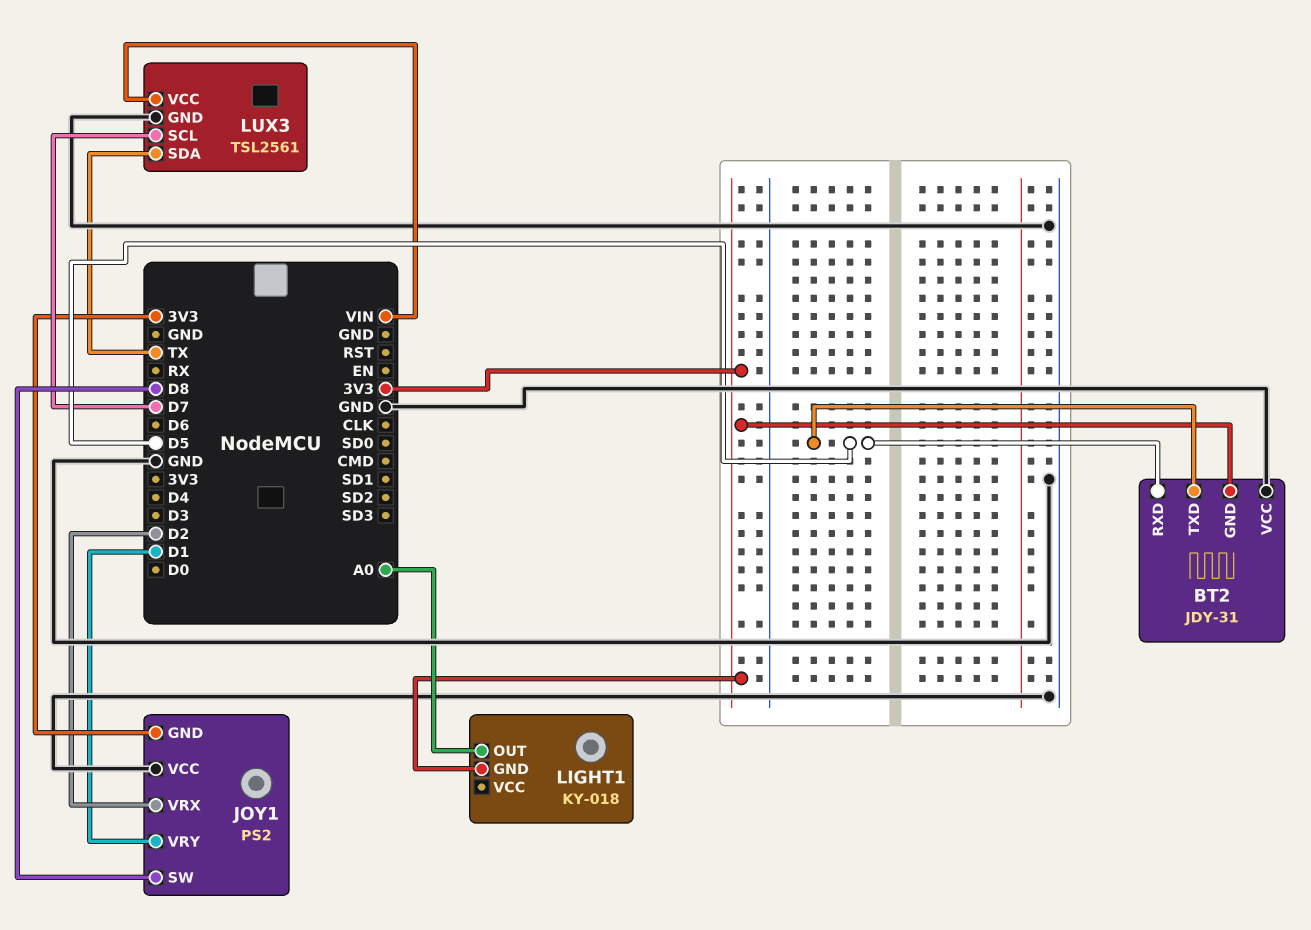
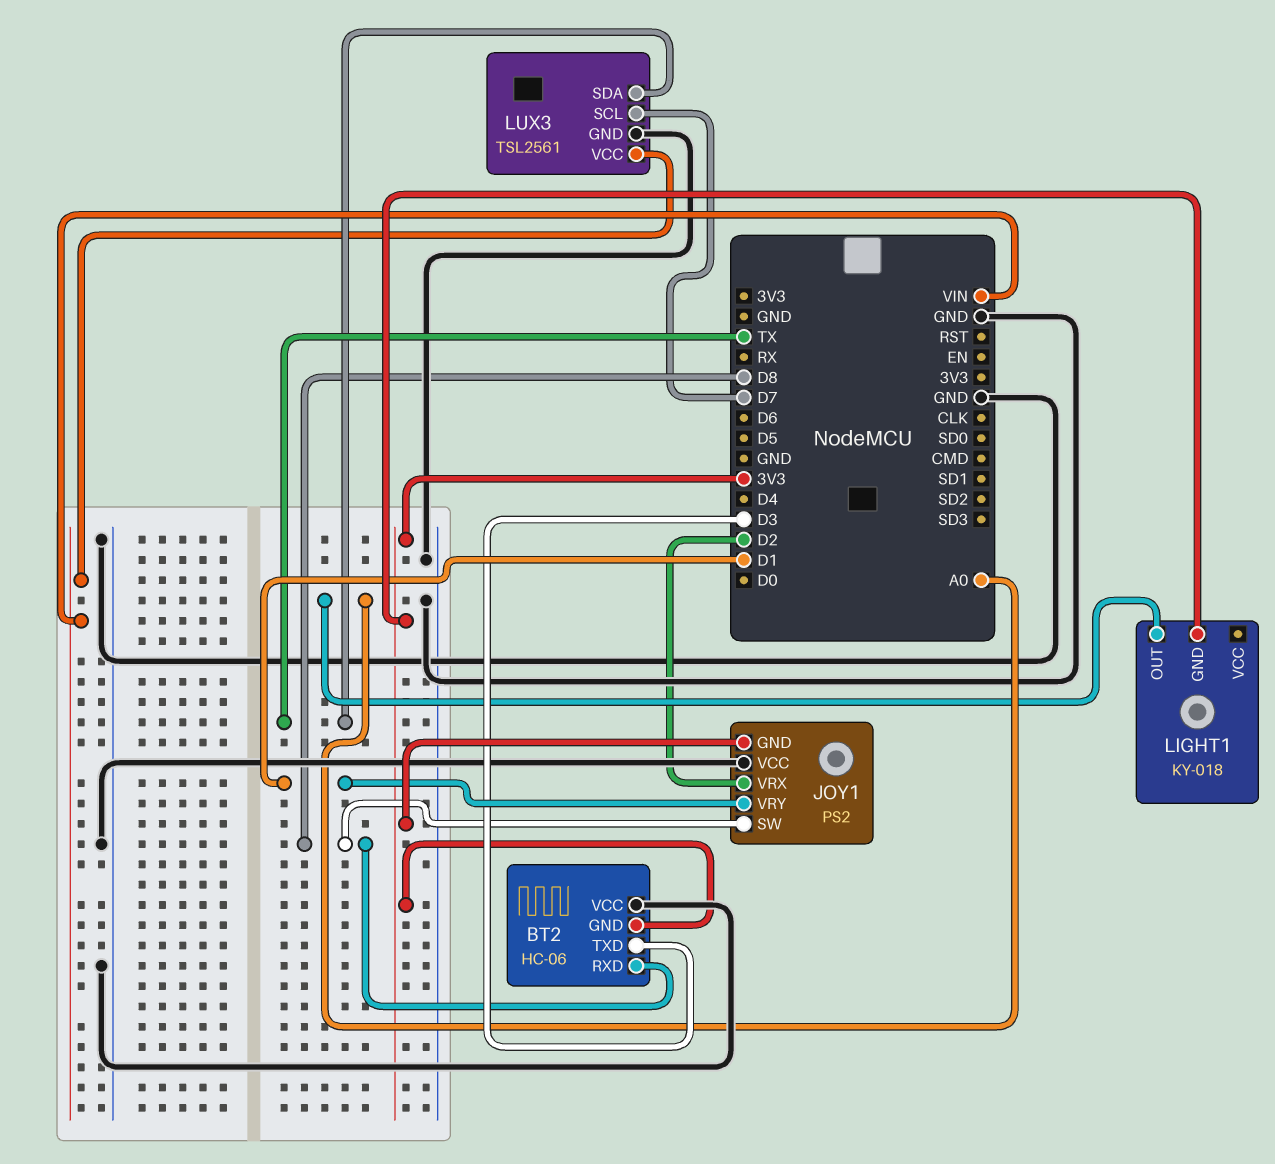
BT2: JDY-31 -> HC-06
BT2 pin RXD: D5 -> D8
BT2 pin TXD: D5 -> D3

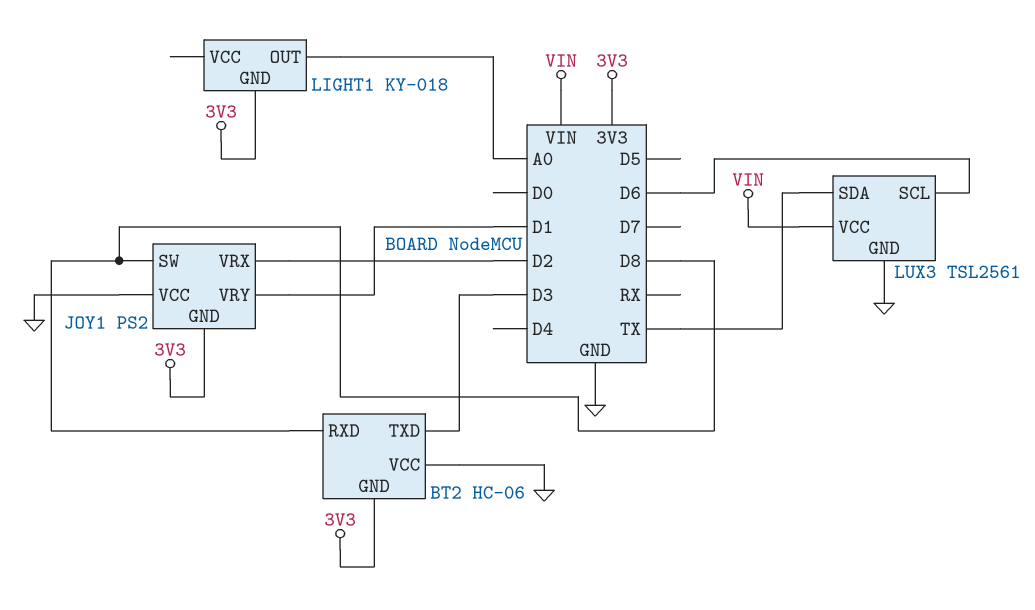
LUX3 pin SCL: D7 -> D6

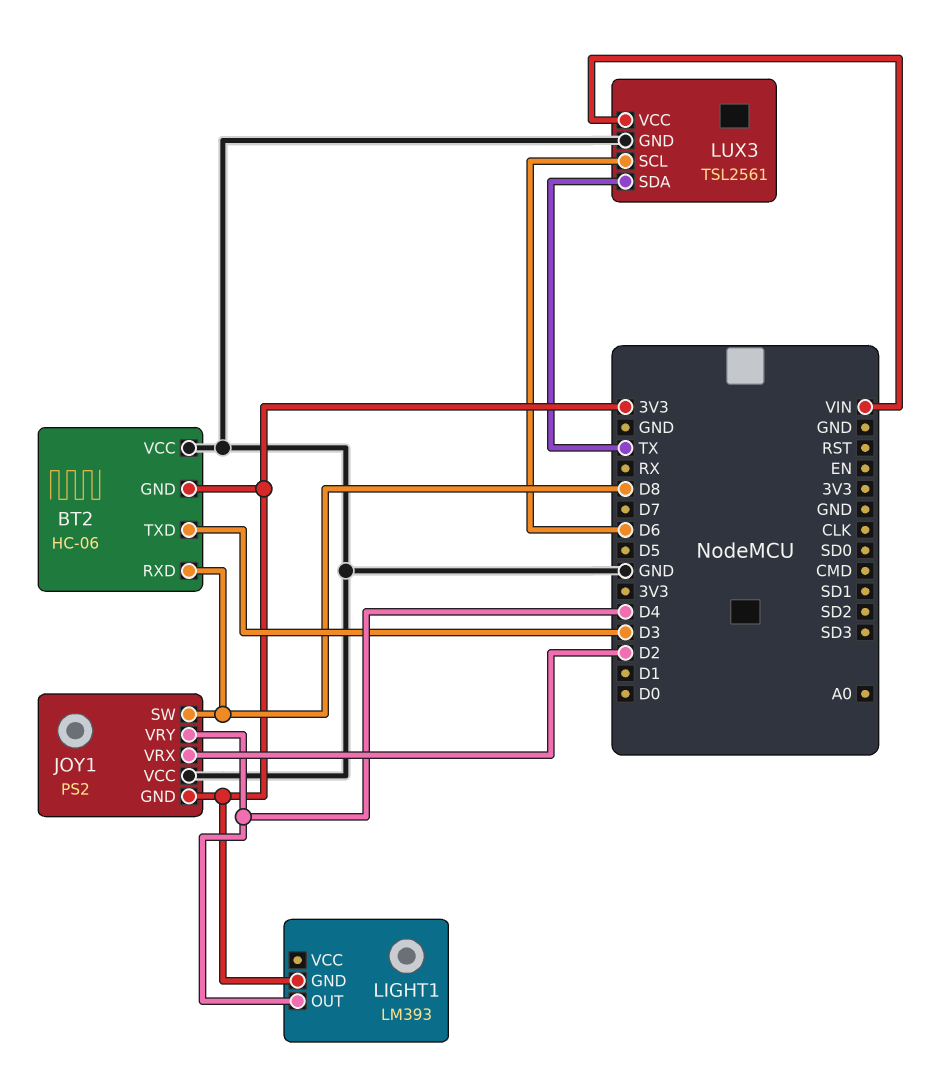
JOY1 pin VRY: D1 -> D4
LIGHT1: KY-018 -> LM393
LIGHT1 pin OUT: A0 -> D4

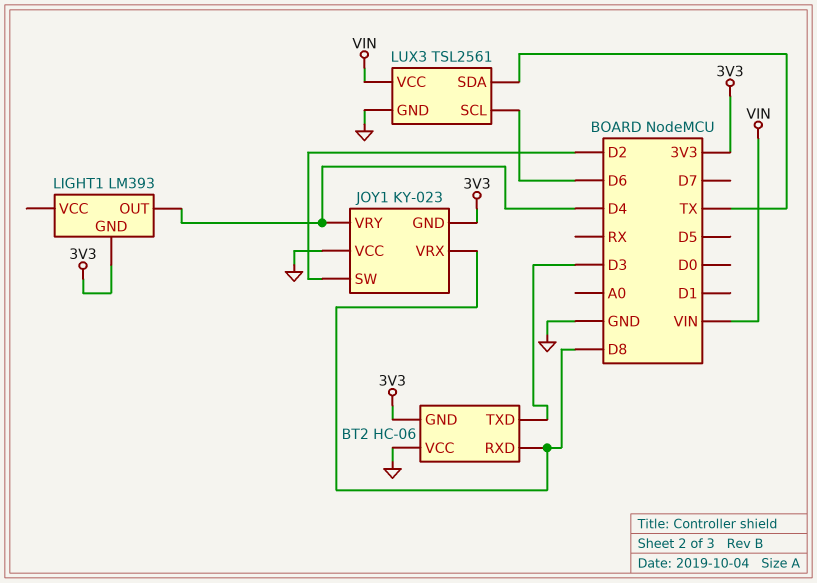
JOY1: PS2 -> KY-023
JOY1 pin SW: D8 -> D2
JOY1 pin VRX: D2 -> D8

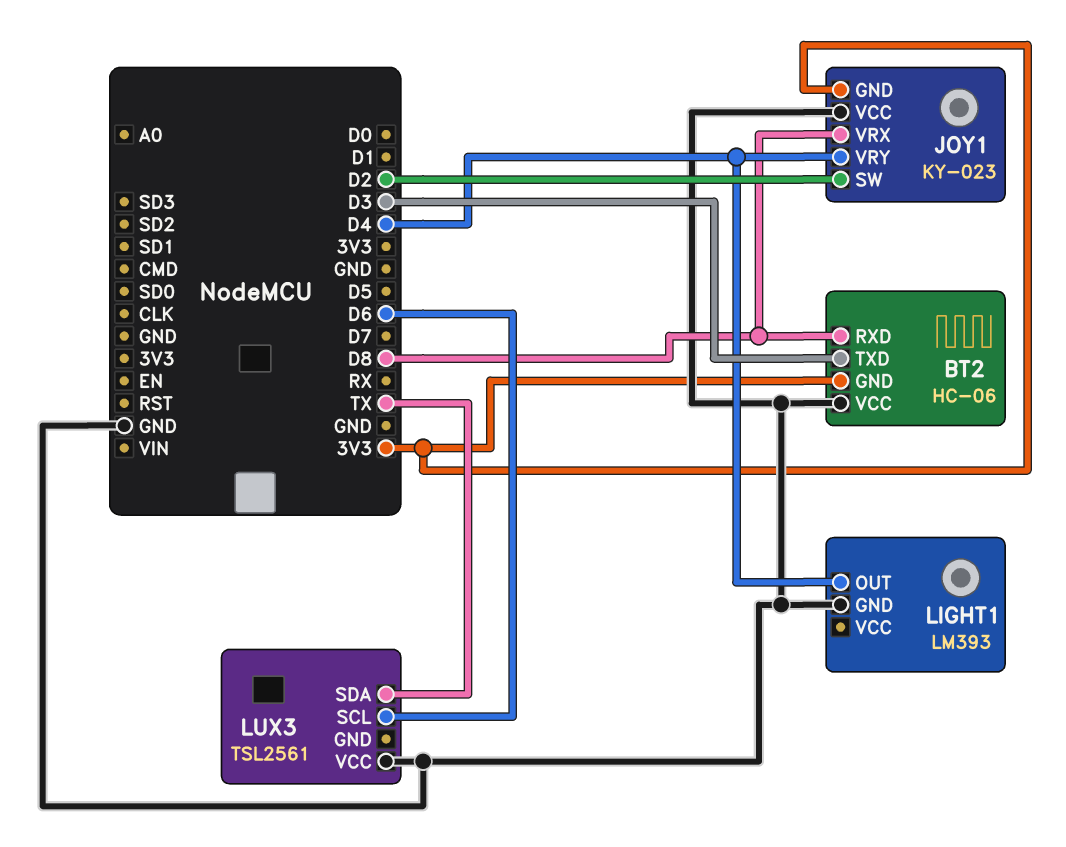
LIGHT1 pin GND: 3V3 -> GND
LUX3 pin GND: GND -> none
LUX3 pin VCC: VIN -> GND

